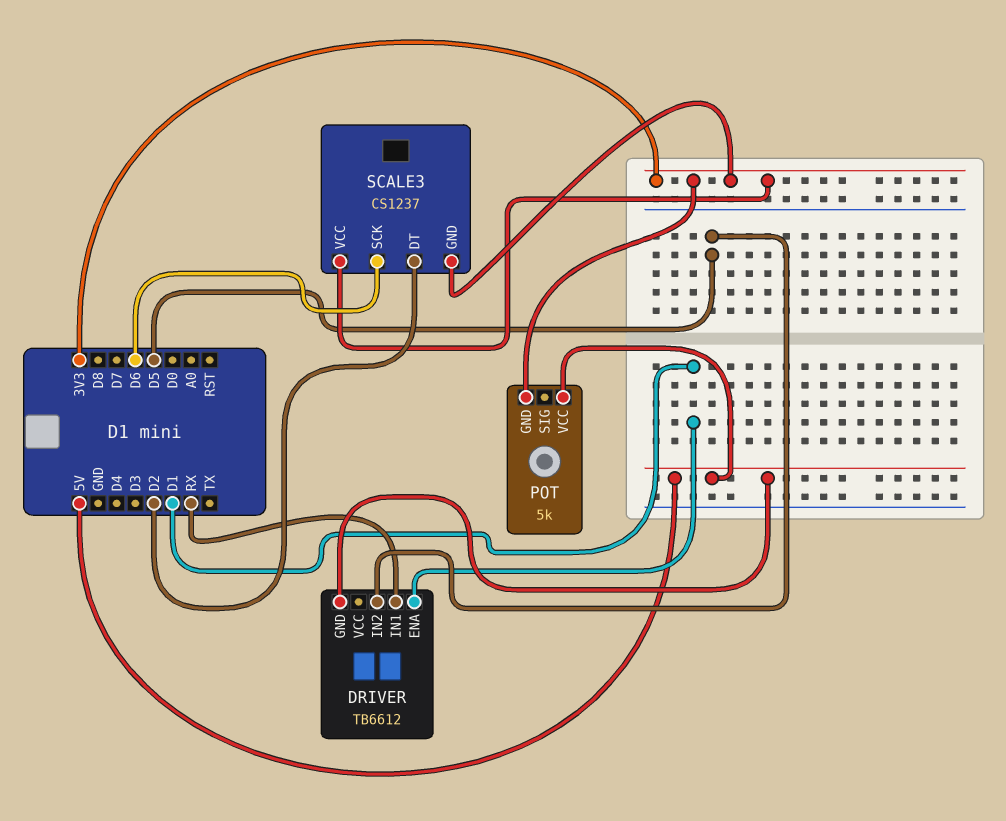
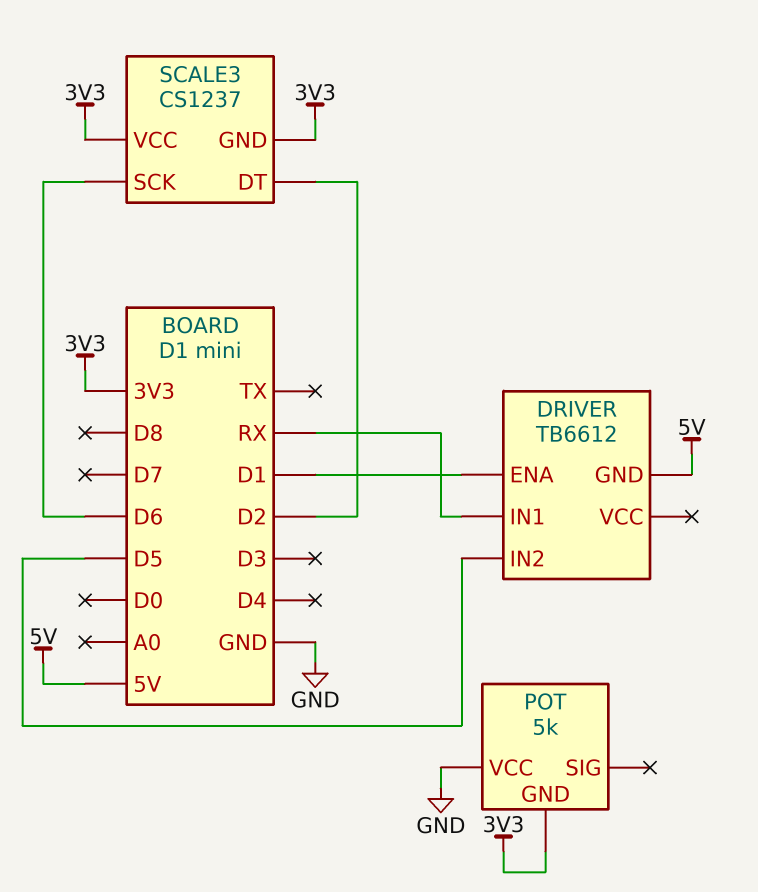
POT pin VCC: 5V -> GND

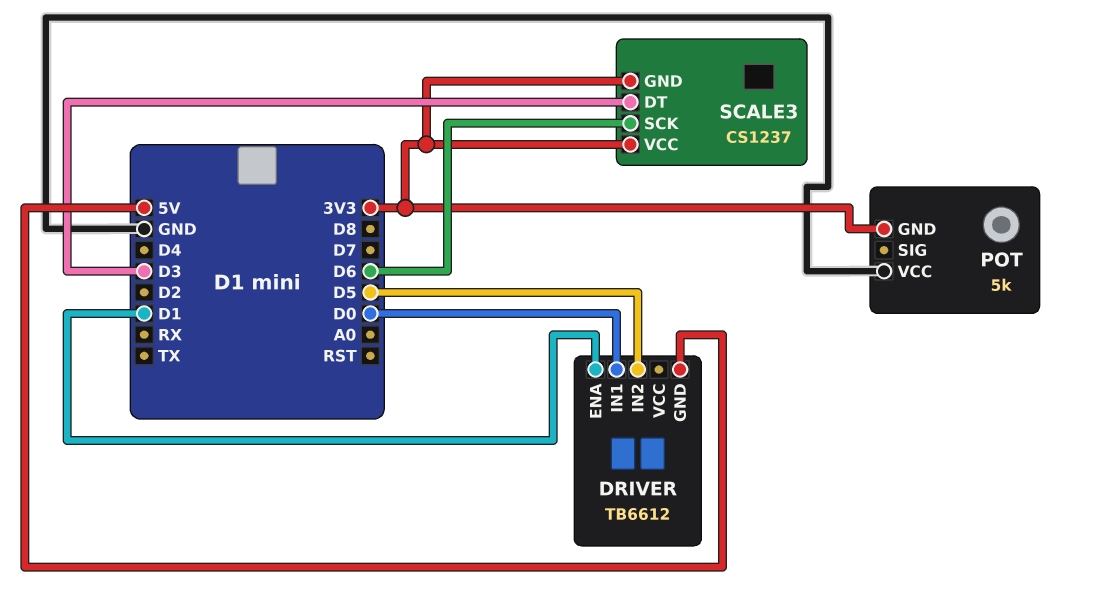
DRIVER pin IN1: RX -> D0
SCALE3 pin DT: D2 -> D3

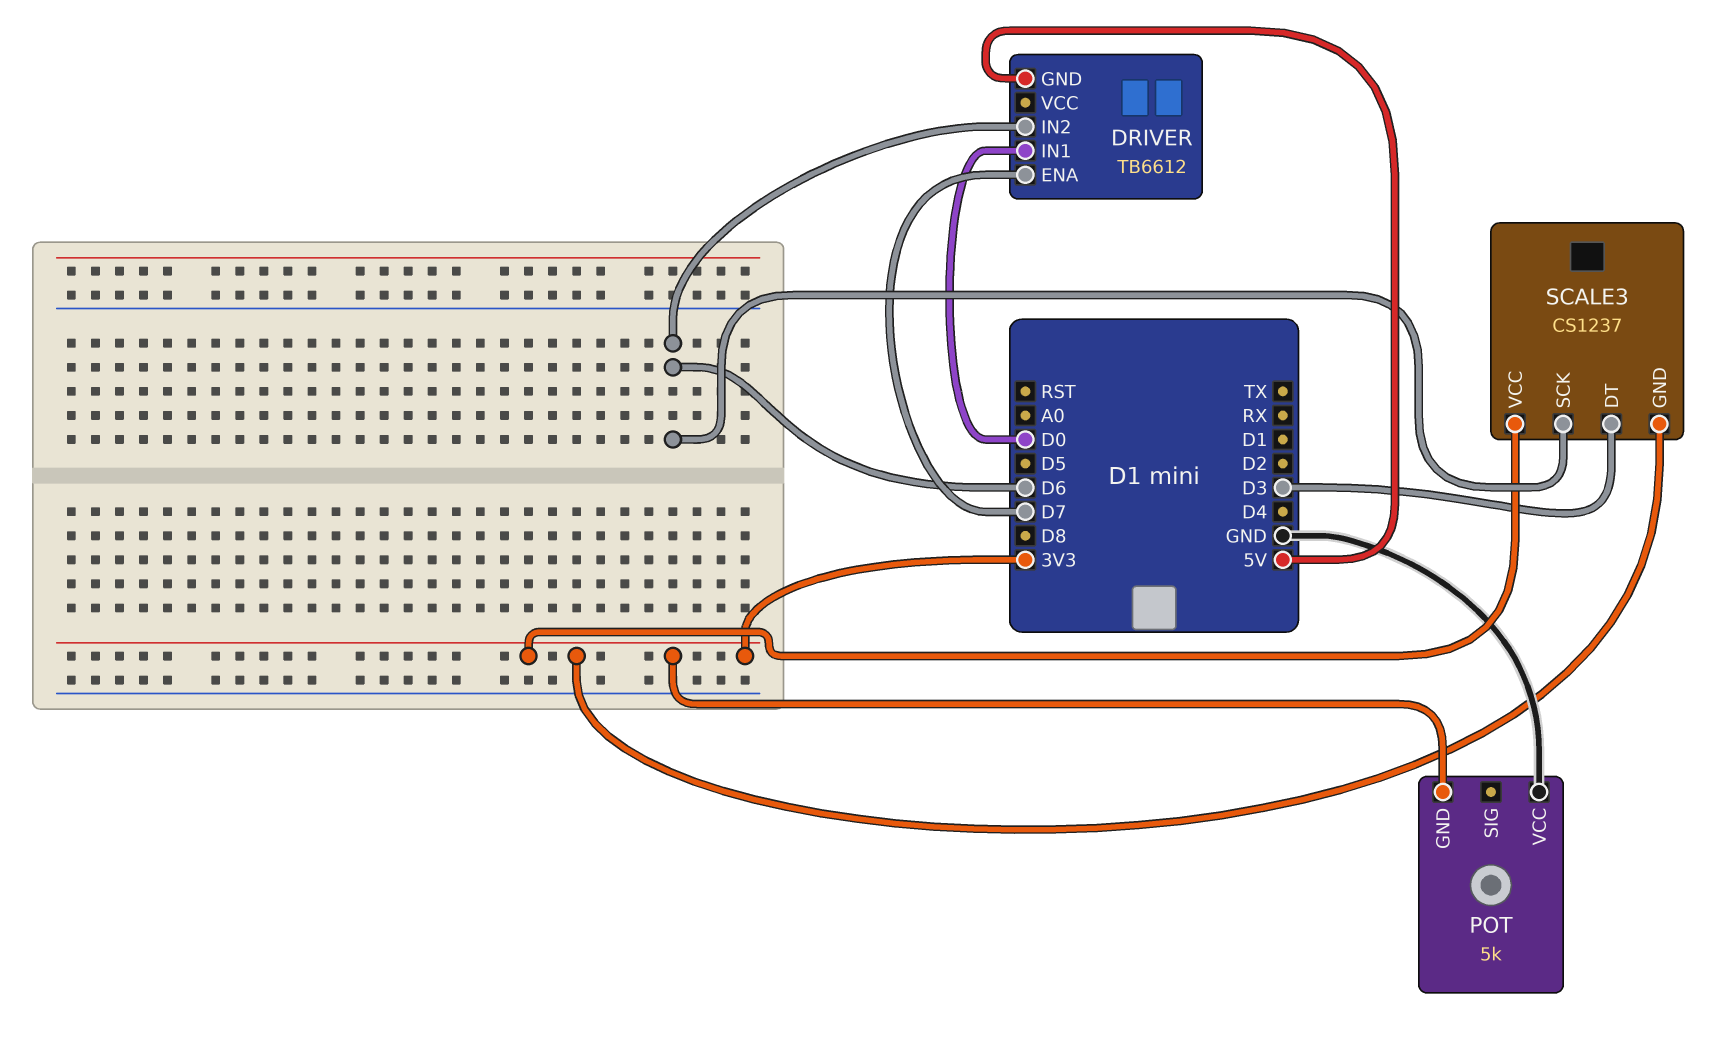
DRIVER pin ENA: D1 -> D7
DRIVER pin IN2: D5 -> D6

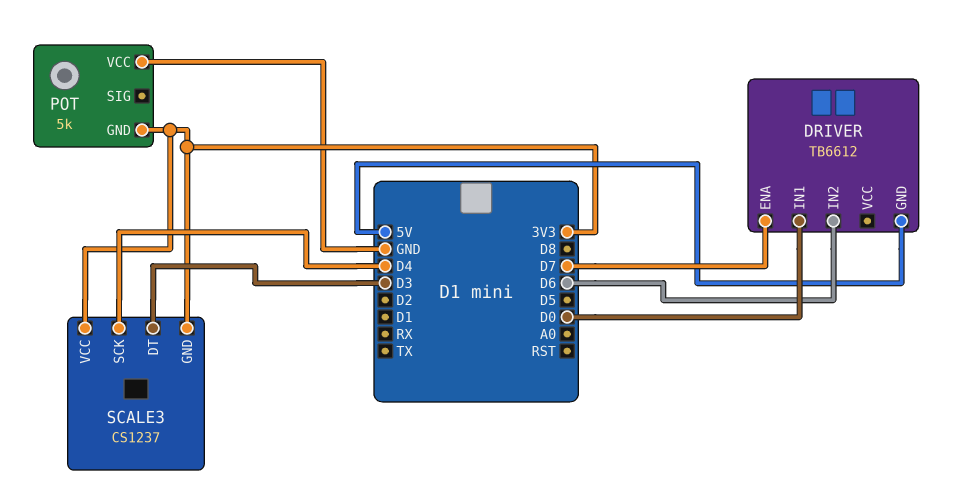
SCALE3 pin SCK: D6 -> D4

